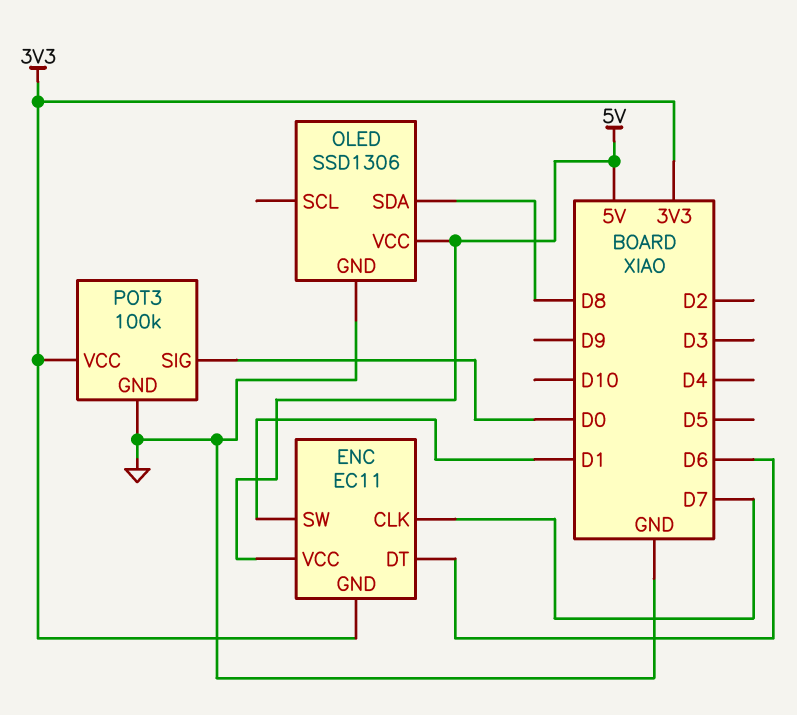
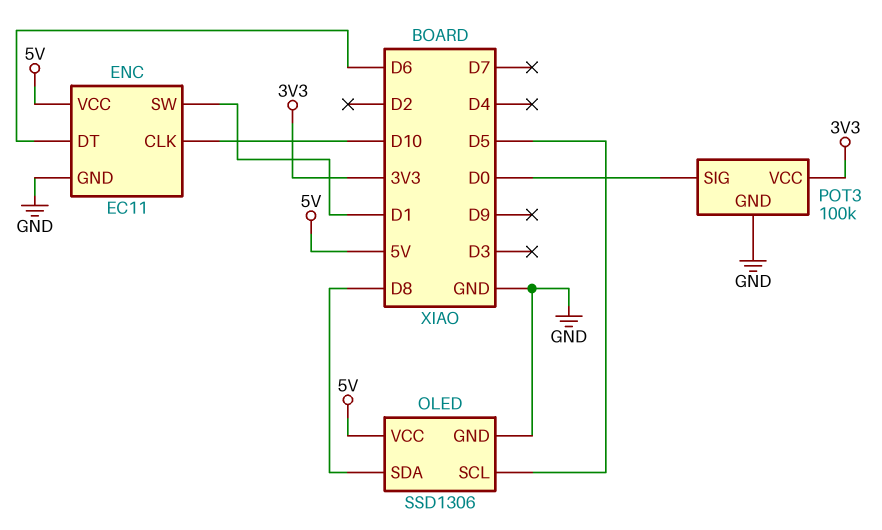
ENC pin CLK: D7 -> D10
ENC pin GND: 3V3 -> GND
OLED pin SCL: none -> D5

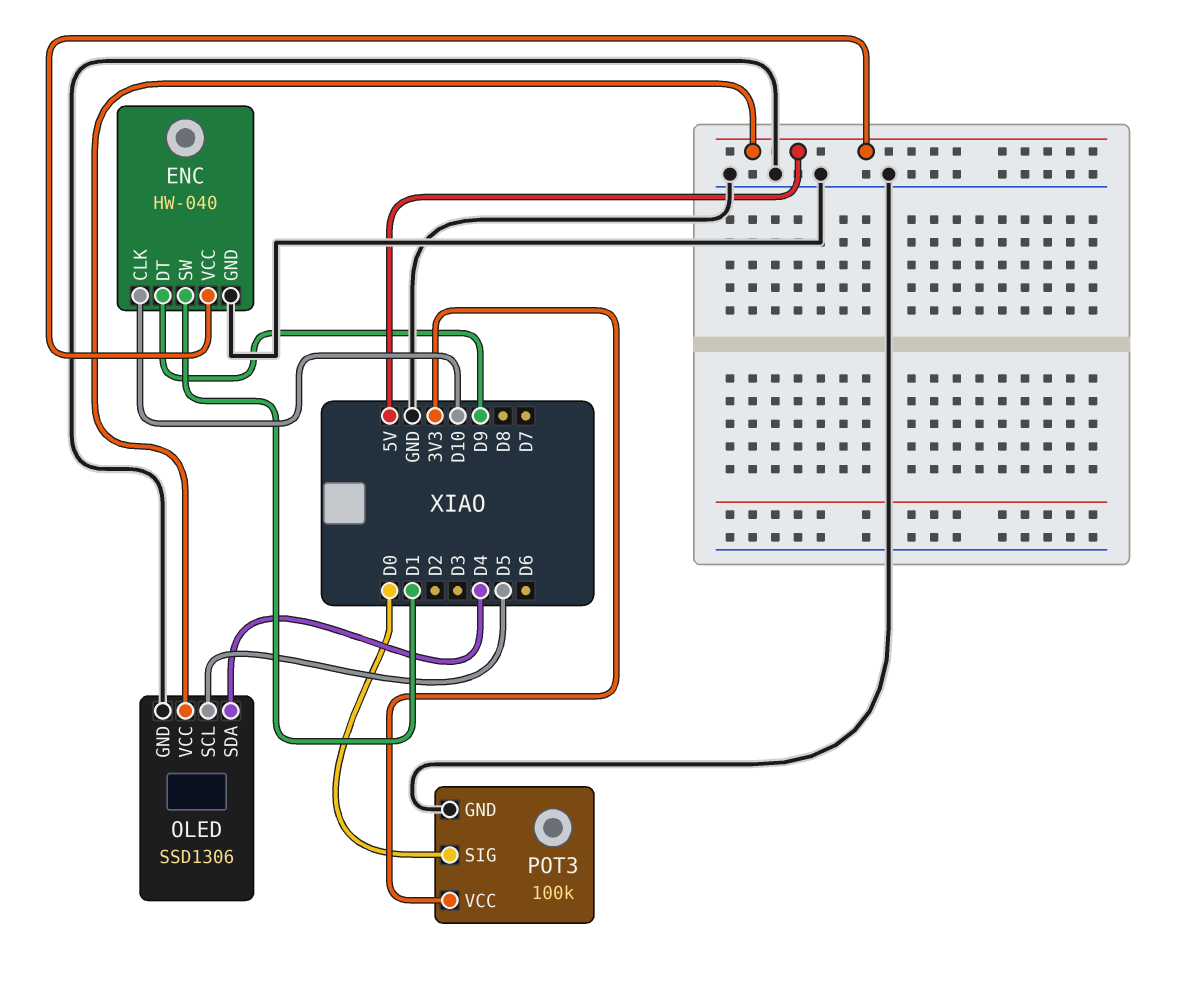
ENC: EC11 -> HW-040
ENC pin DT: D6 -> D9
OLED pin SDA: D8 -> D4

